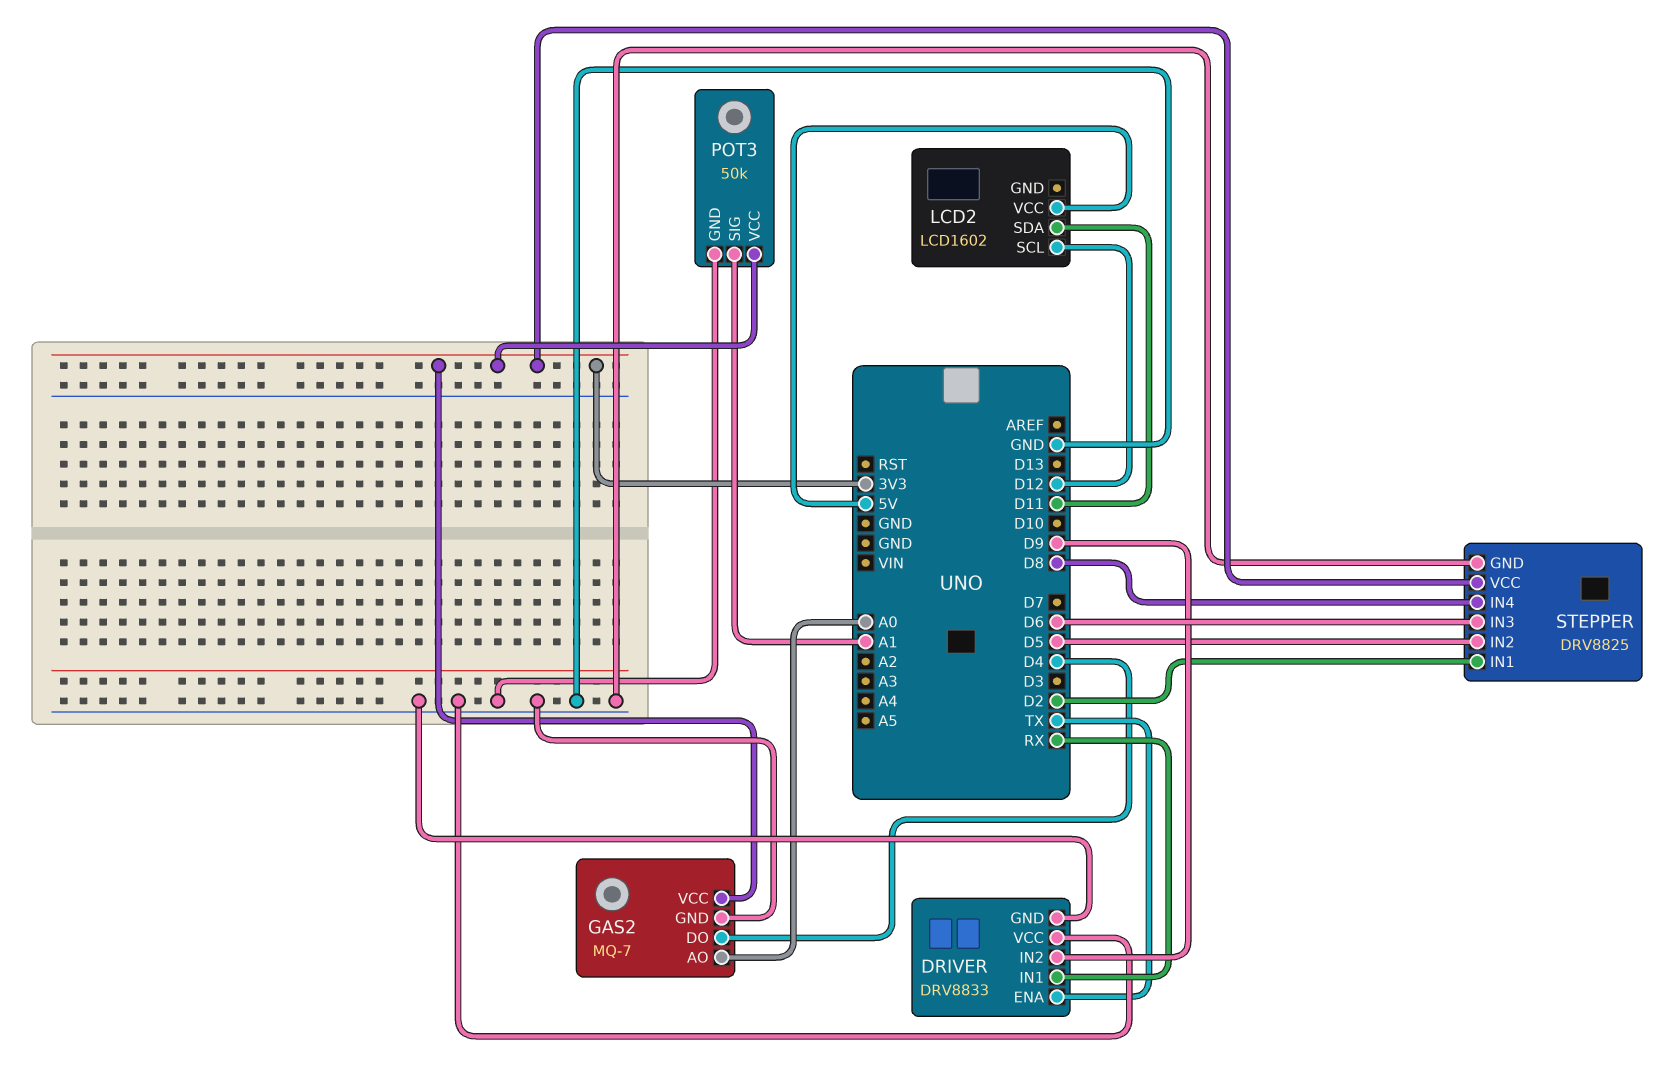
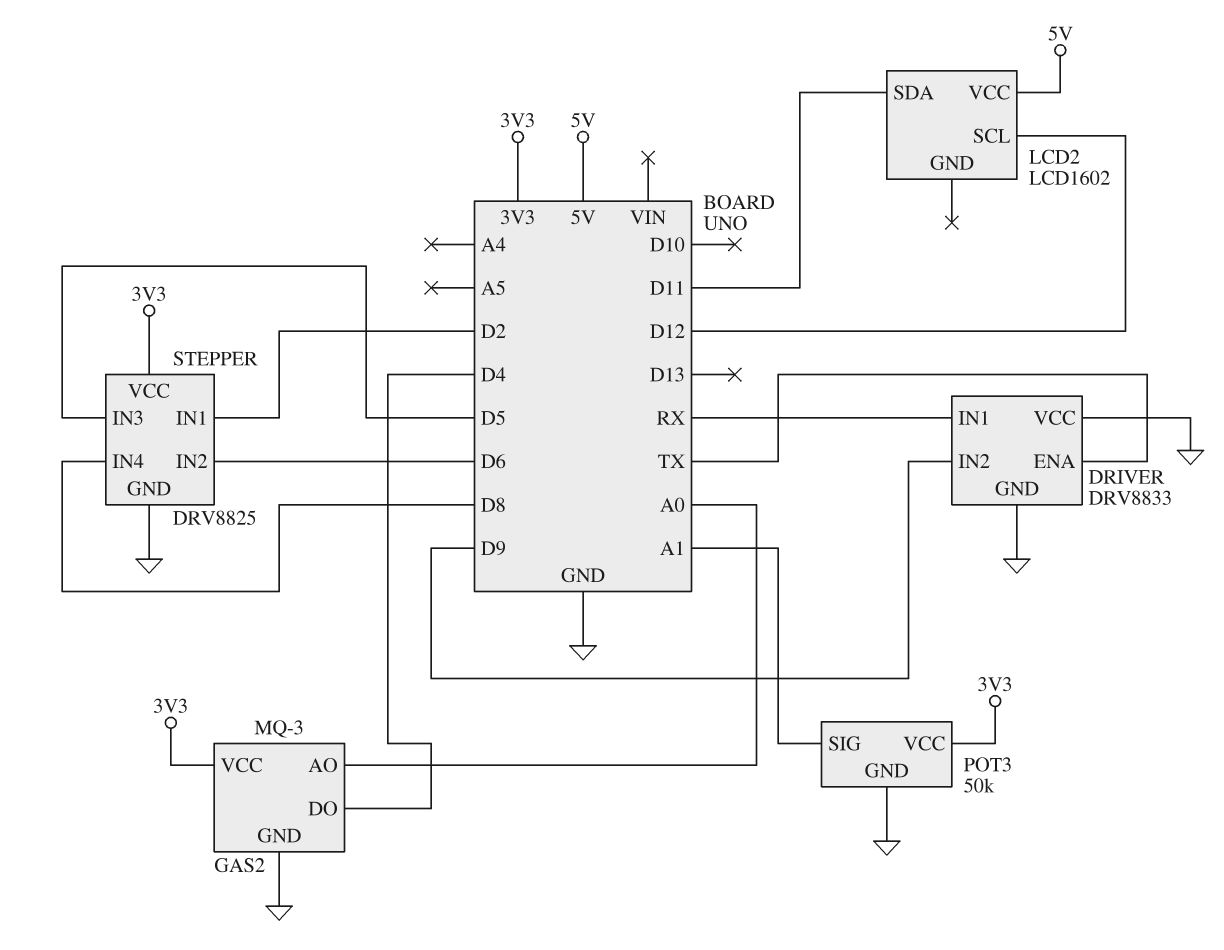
GAS2: MQ-7 -> MQ-3
STEPPER pin IN2: D5 -> D6
STEPPER pin IN3: D6 -> D5

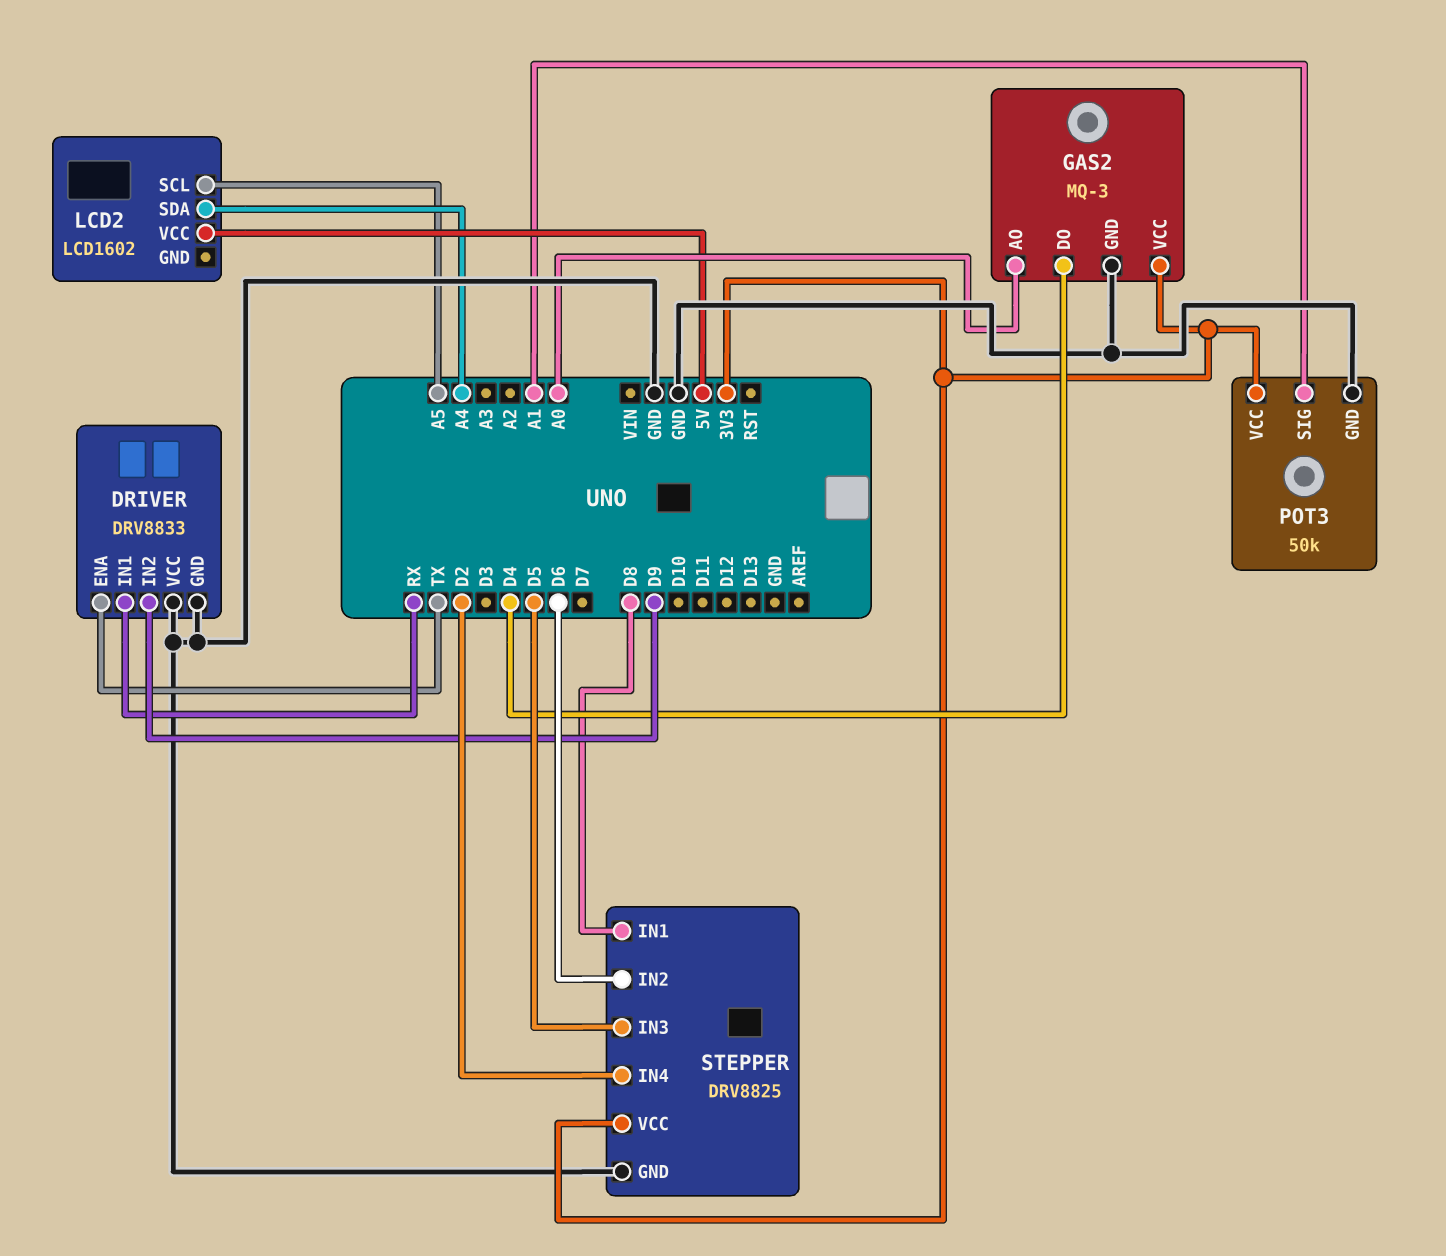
LCD2 pin SCL: D12 -> A5
LCD2 pin SDA: D11 -> A4
STEPPER pin IN1: D2 -> D8
STEPPER pin IN4: D8 -> D2

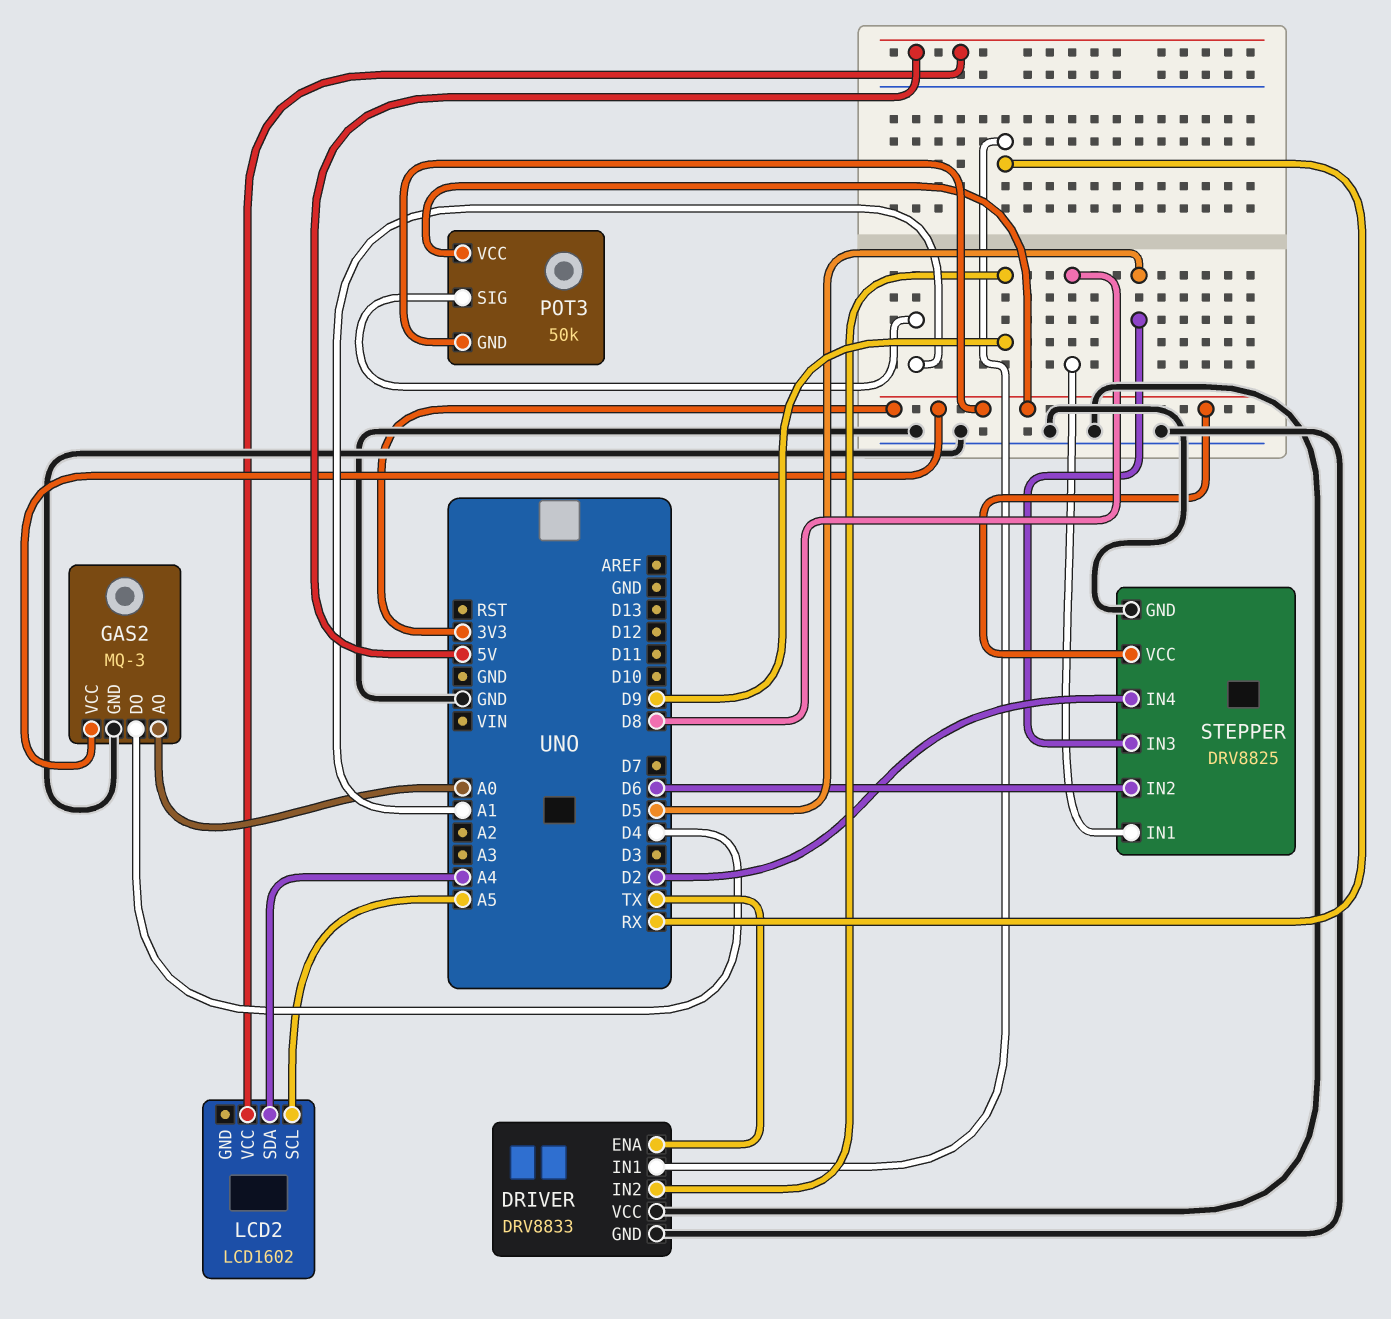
POT3 pin GND: GND -> 3V3

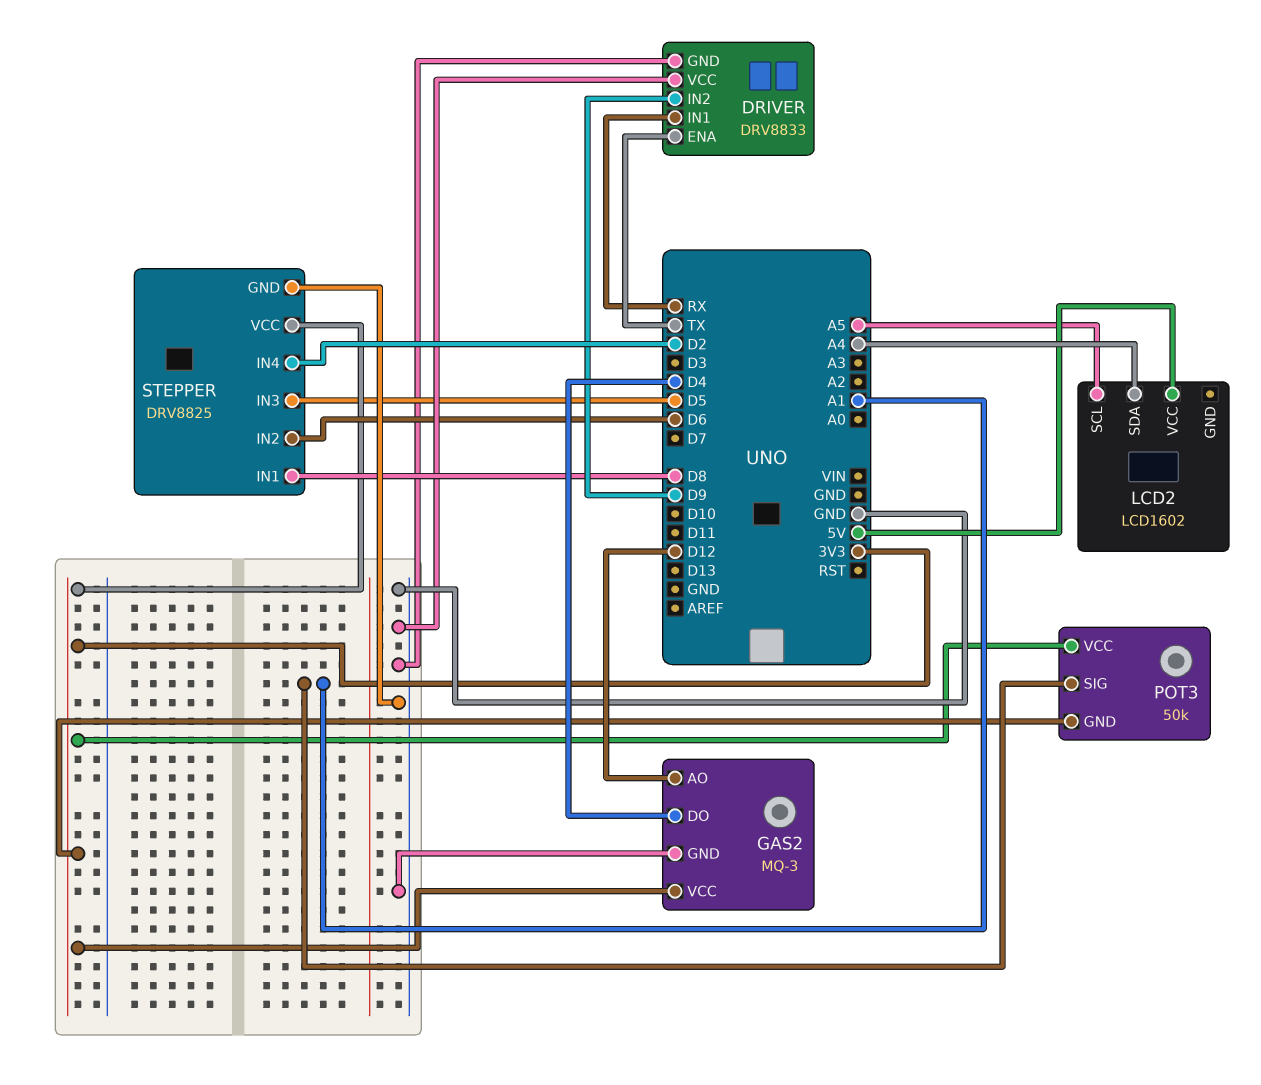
GAS2 pin AO: A0 -> D12

